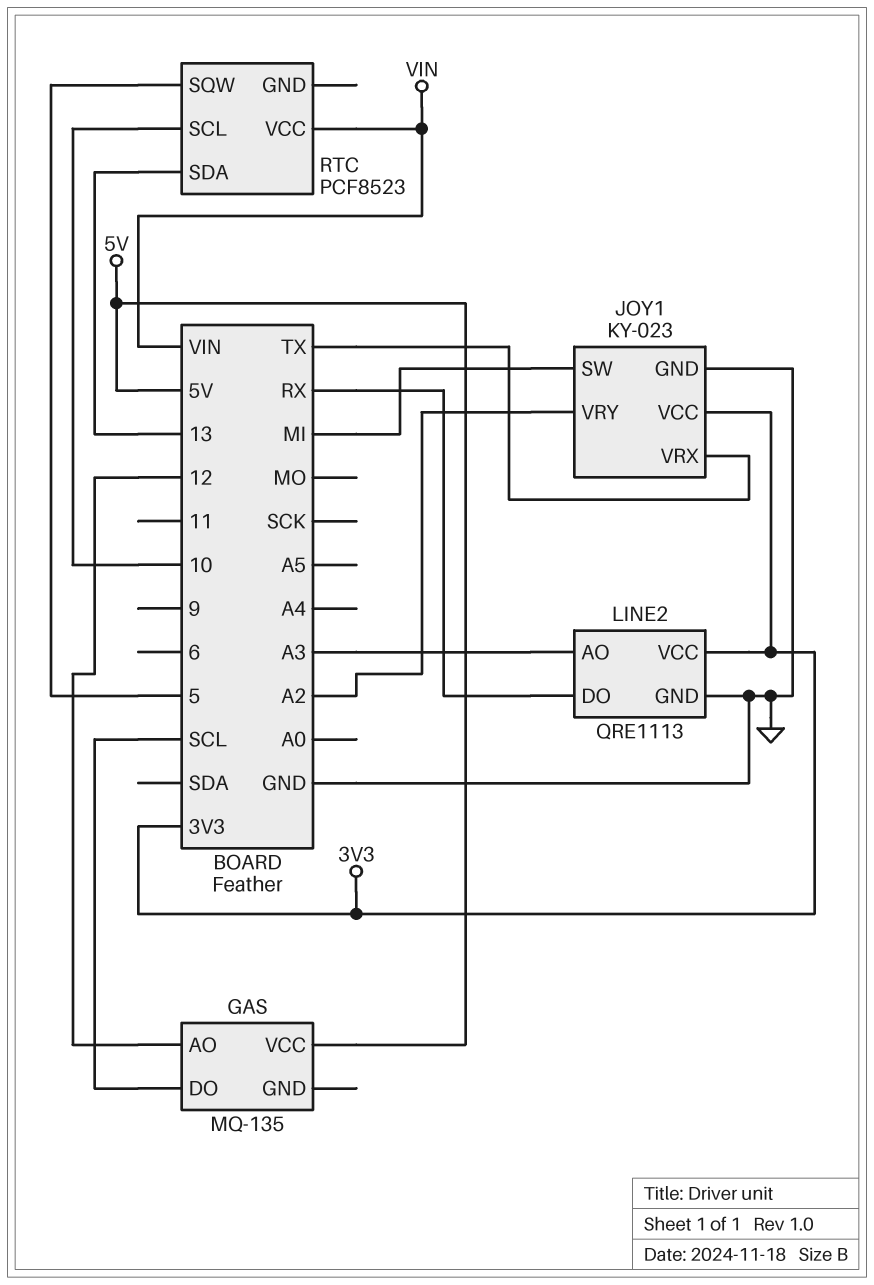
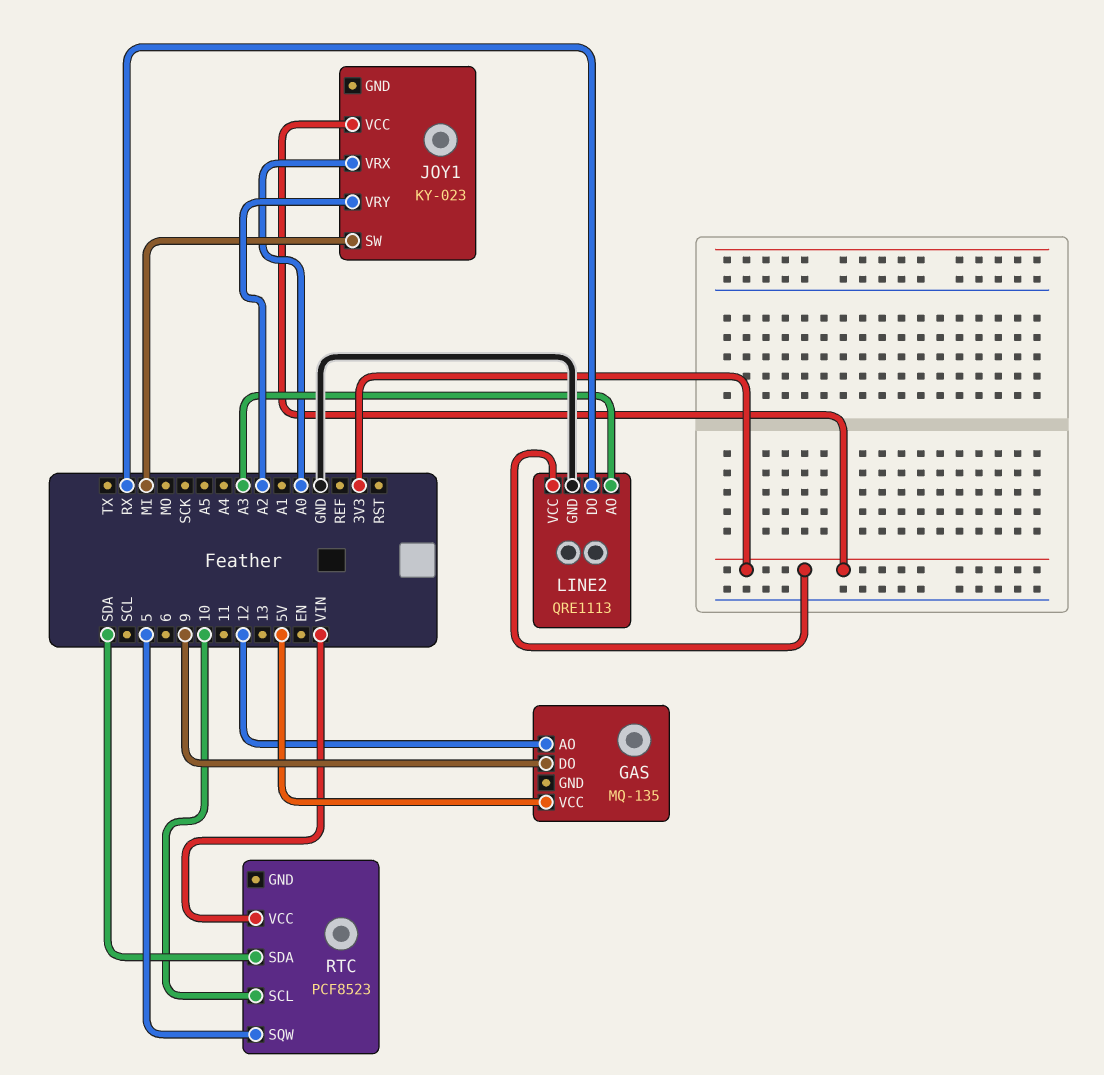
GAS pin DO: SCL -> 9
JOY1 pin GND: GND -> none
JOY1 pin VRX: TX -> A0
RTC pin SDA: 13 -> SDA

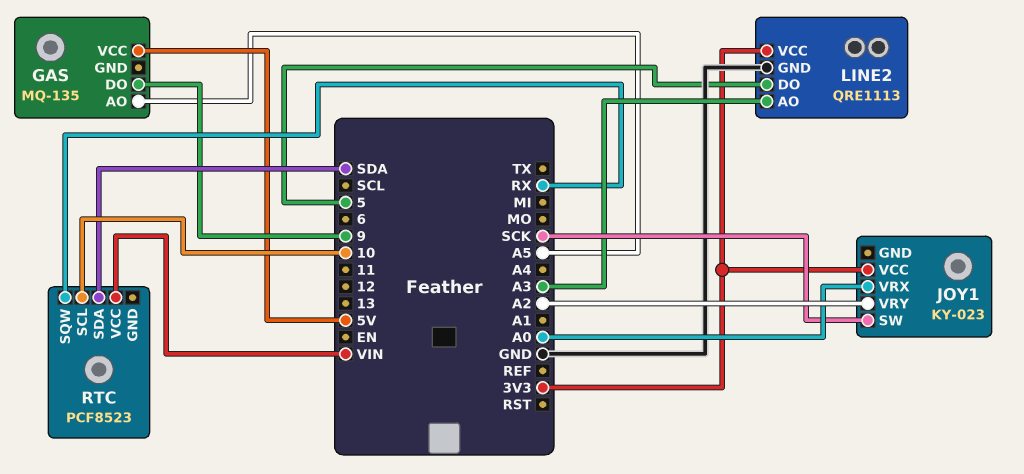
GAS pin AO: 12 -> A5
JOY1 pin SW: MI -> SCK
LINE2 pin DO: RX -> 5
RTC pin SQW: 5 -> RX

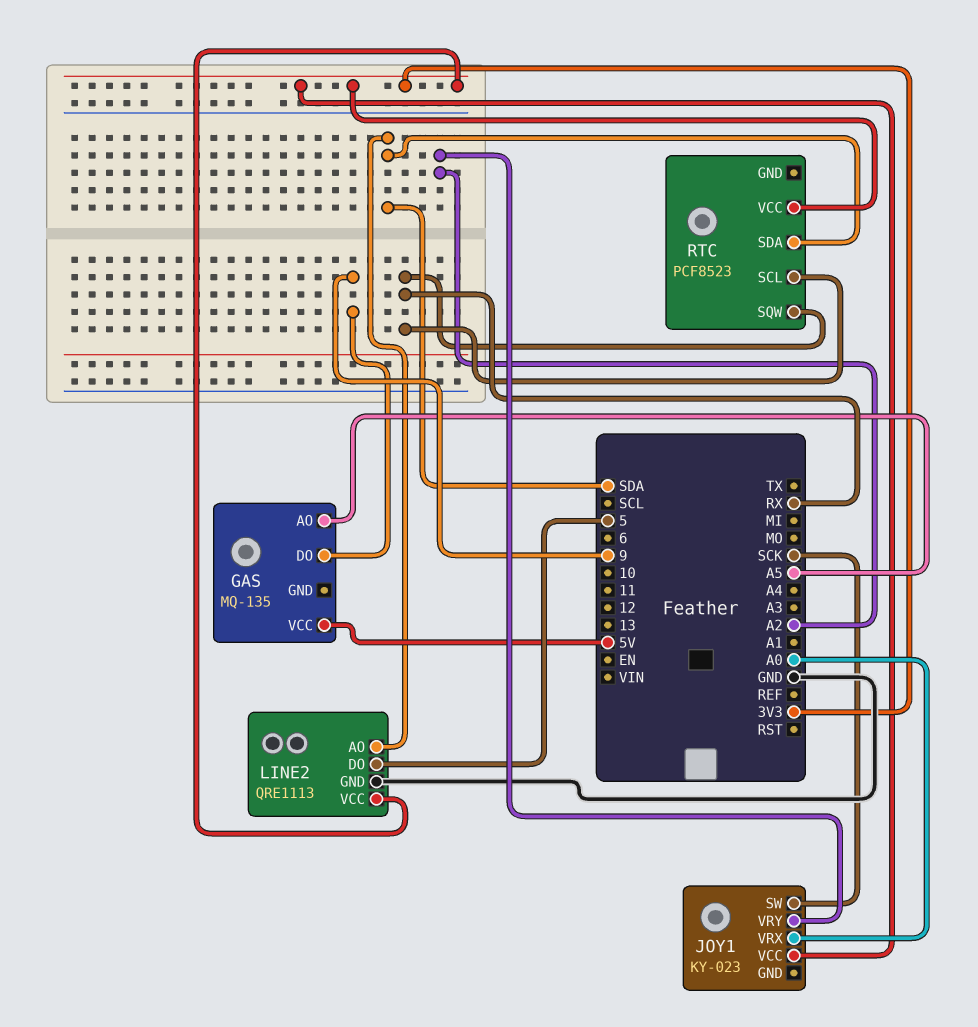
LINE2 pin AO: A3 -> SDA
RTC pin SCL: 10 -> RX
RTC pin VCC: VIN -> 3V3

